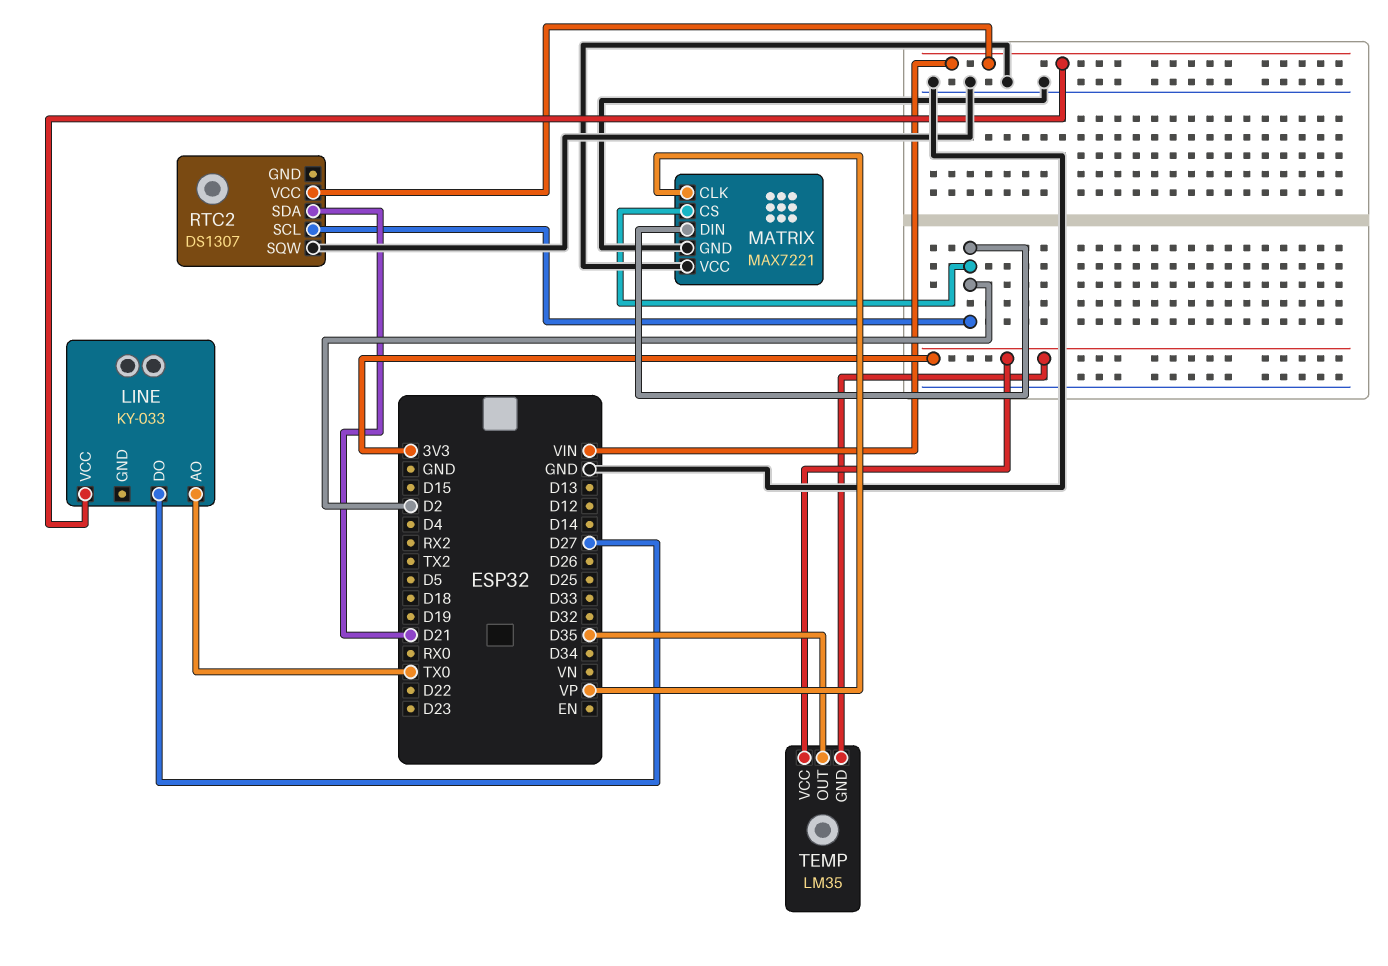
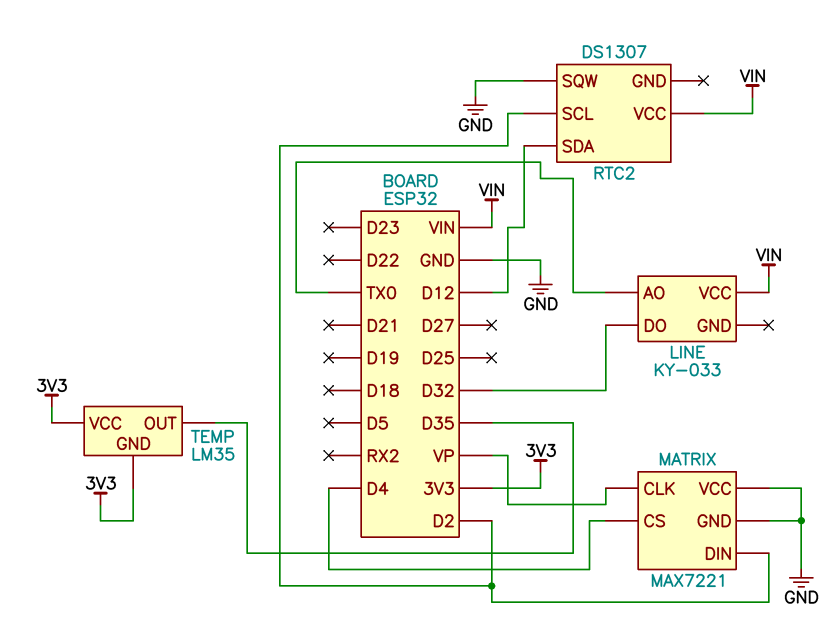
LINE pin DO: D27 -> D32
MATRIX pin CS: D2 -> D4
RTC2 pin SDA: D21 -> D12

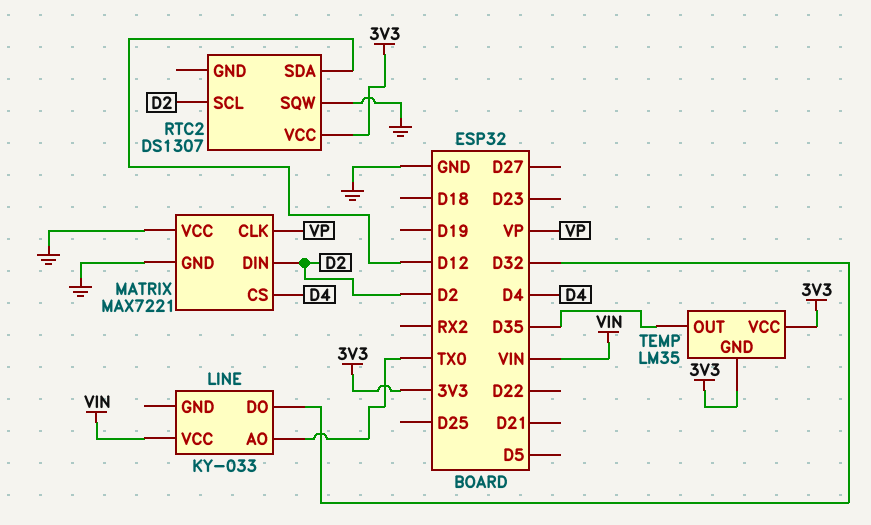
RTC2 pin VCC: VIN -> 3V3

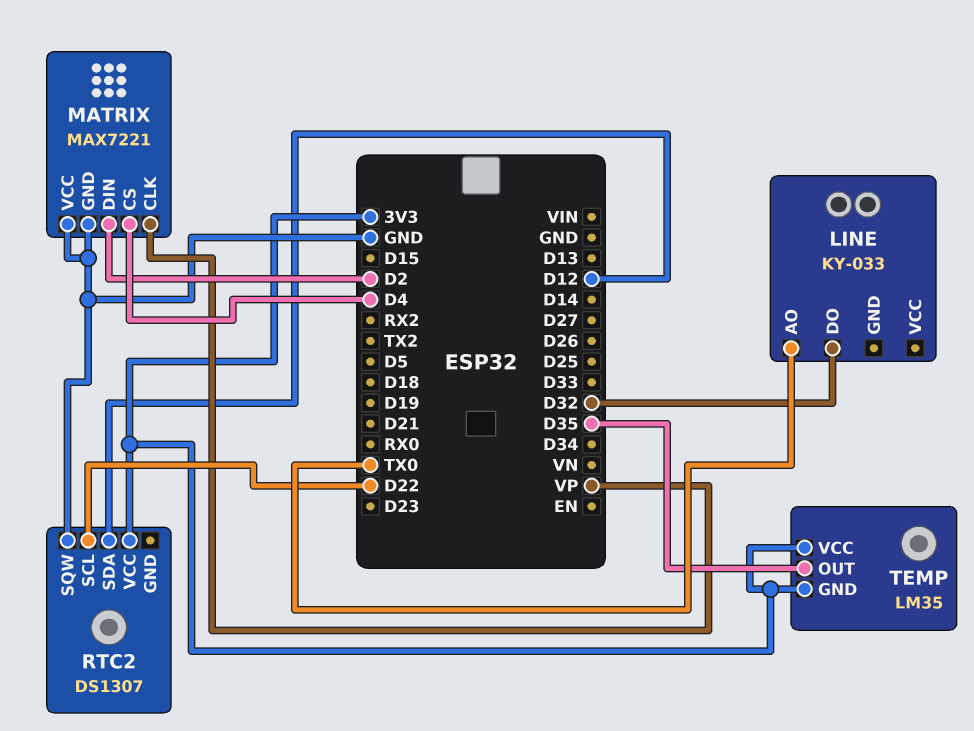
LINE pin VCC: VIN -> none
RTC2 pin SCL: D2 -> D22

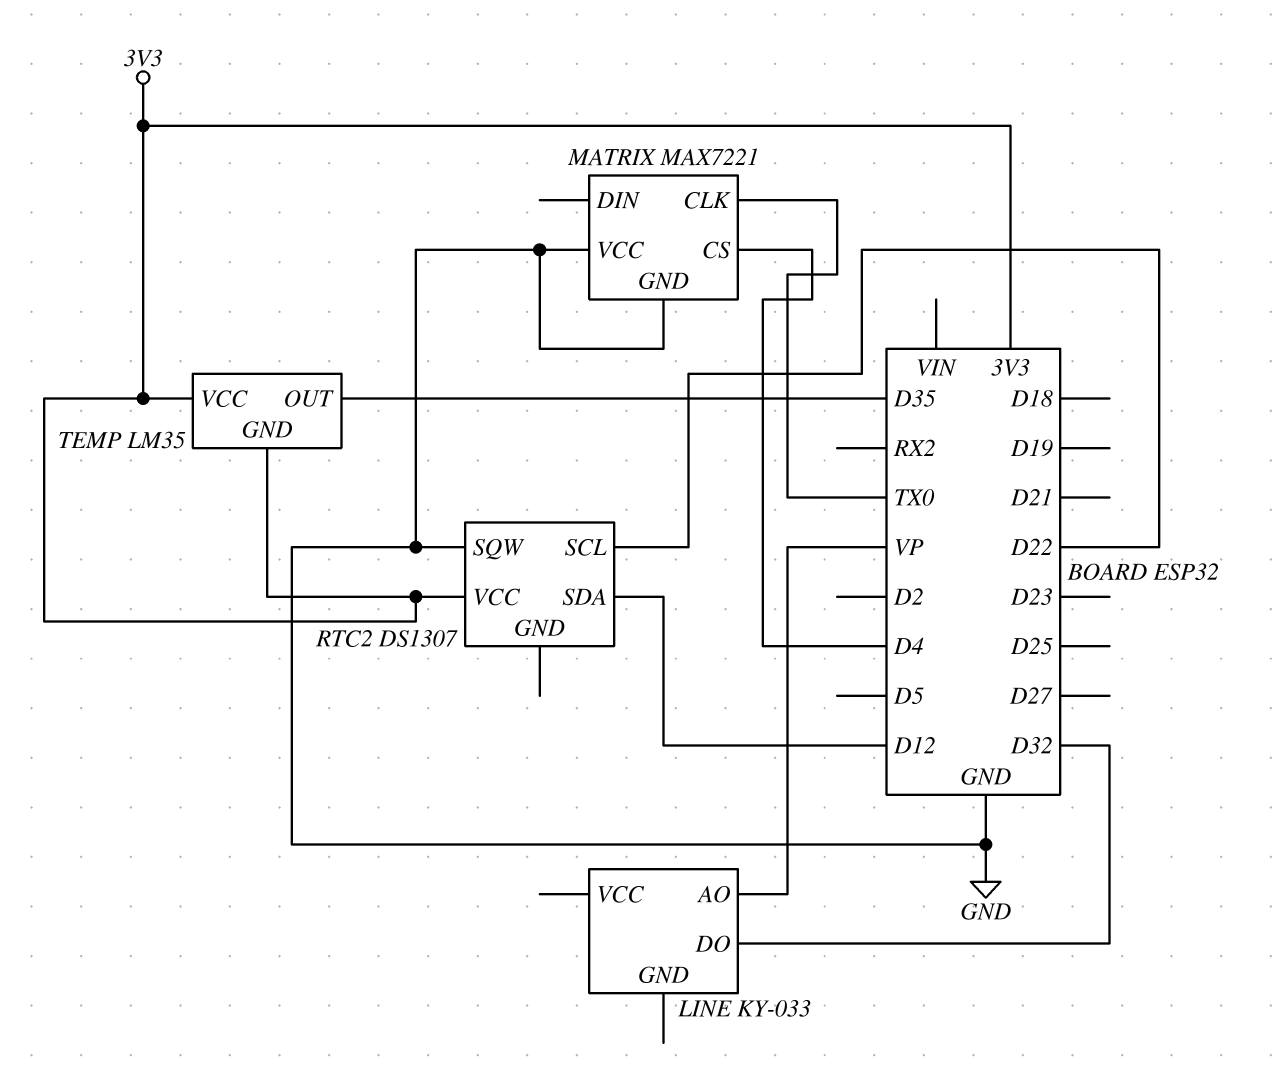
LINE pin AO: TX0 -> VP
MATRIX pin CLK: VP -> TX0
MATRIX pin DIN: D2 -> none

